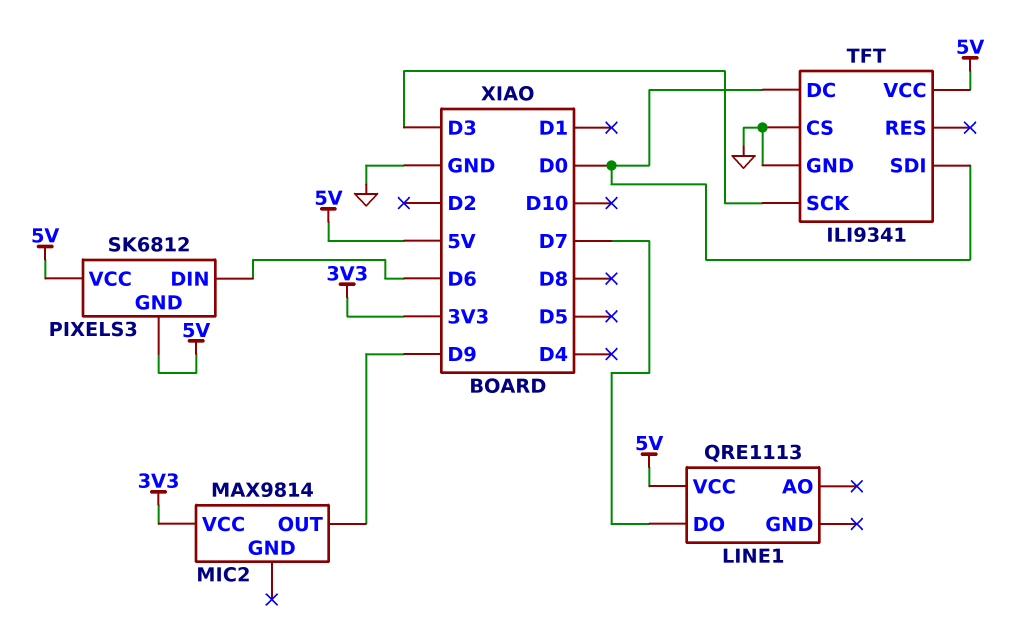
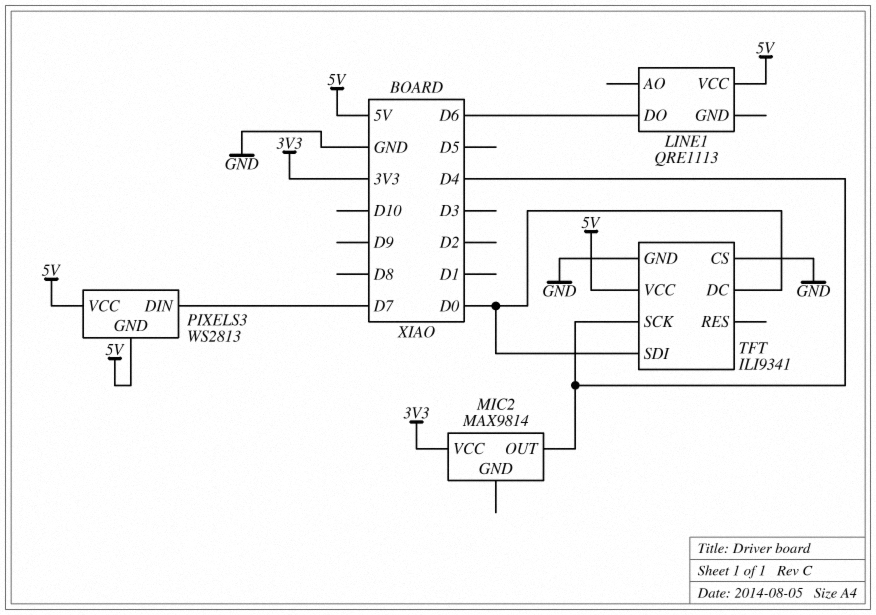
LINE1 pin DO: D7 -> D6
MIC2 pin OUT: D9 -> D4
PIXELS3: SK6812 -> WS2813
PIXELS3 pin DIN: D6 -> D7
TFT pin SCK: D3 -> D4

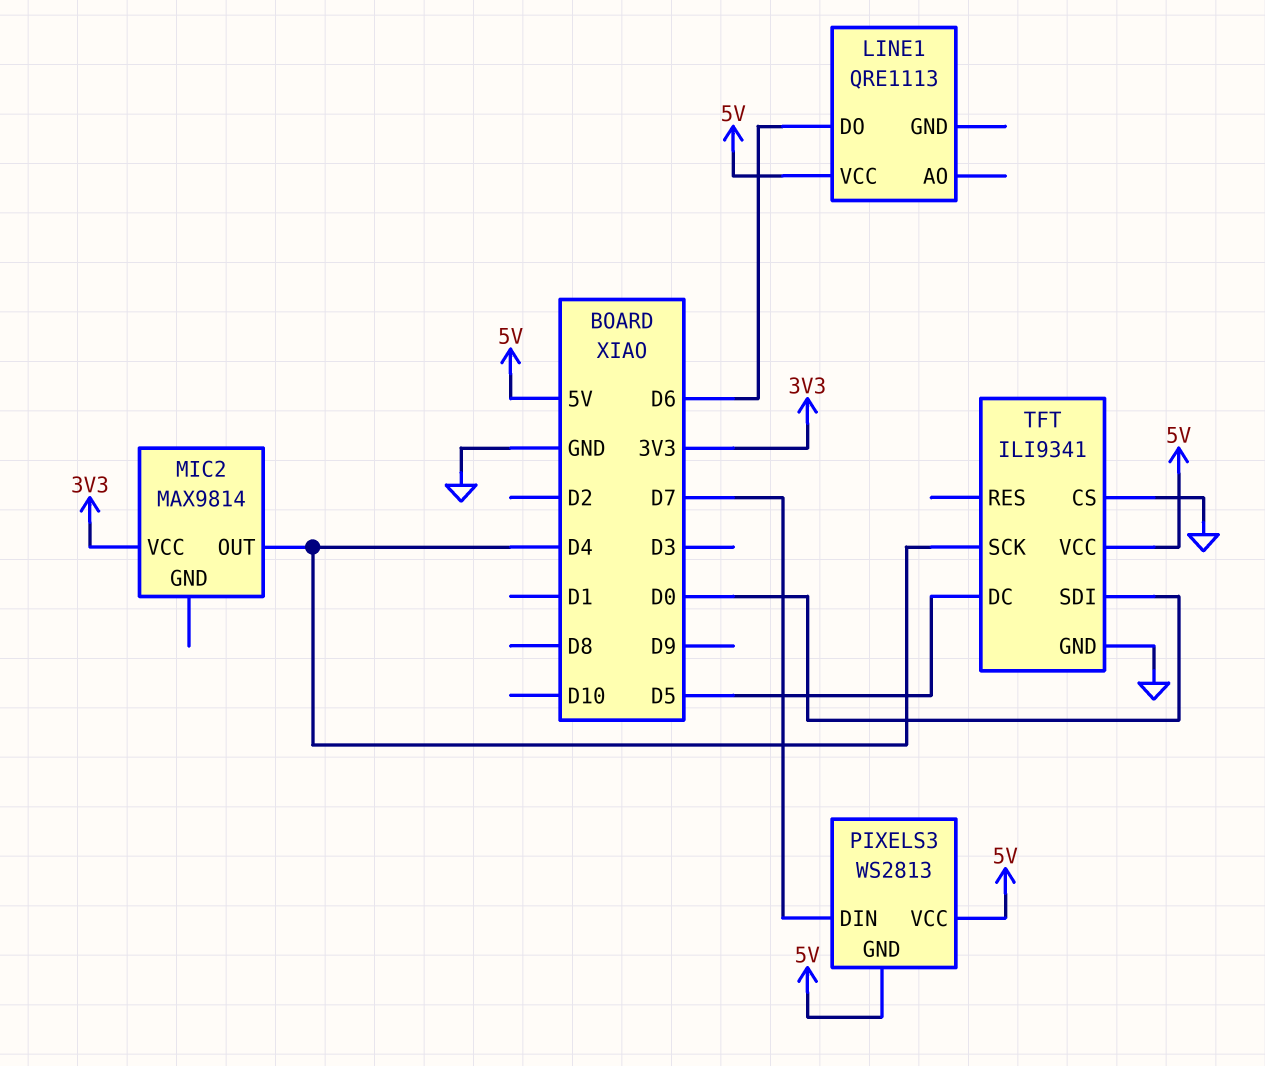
TFT pin DC: D0 -> D5

